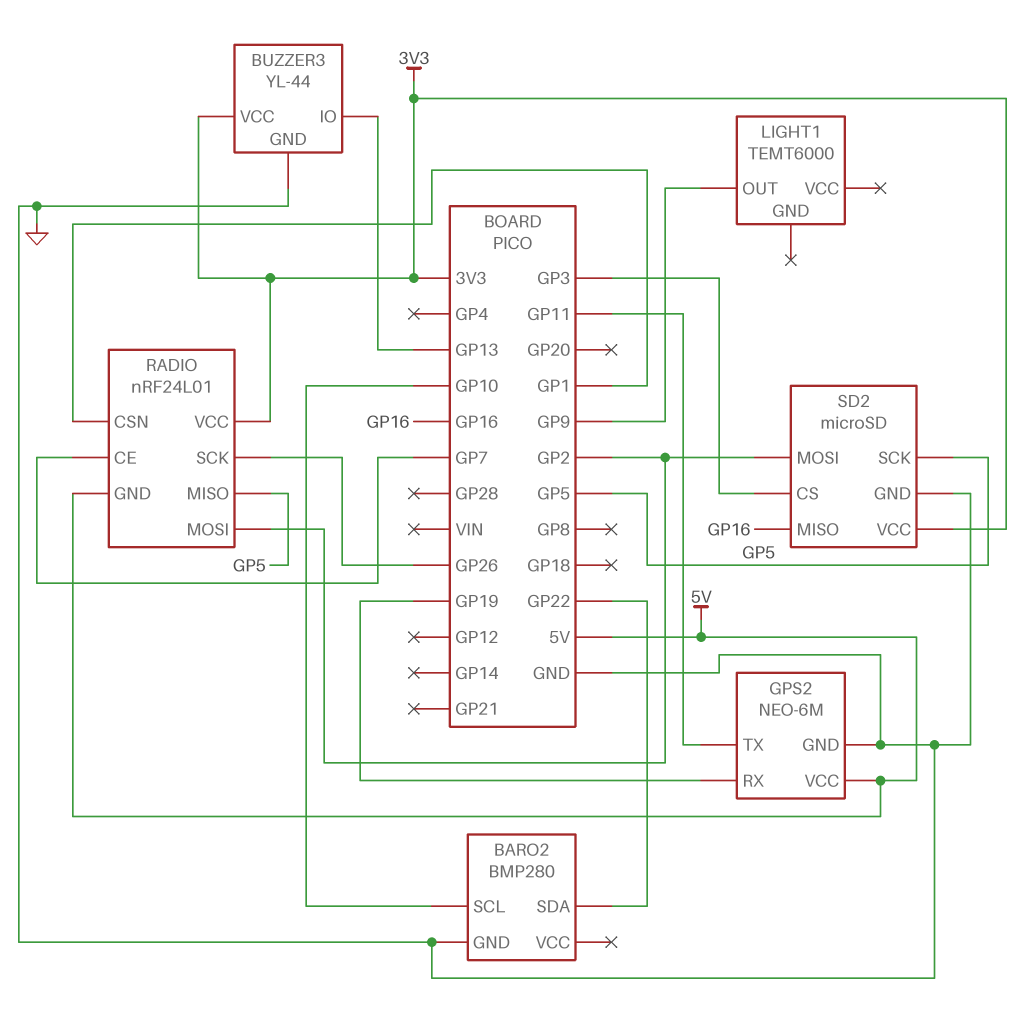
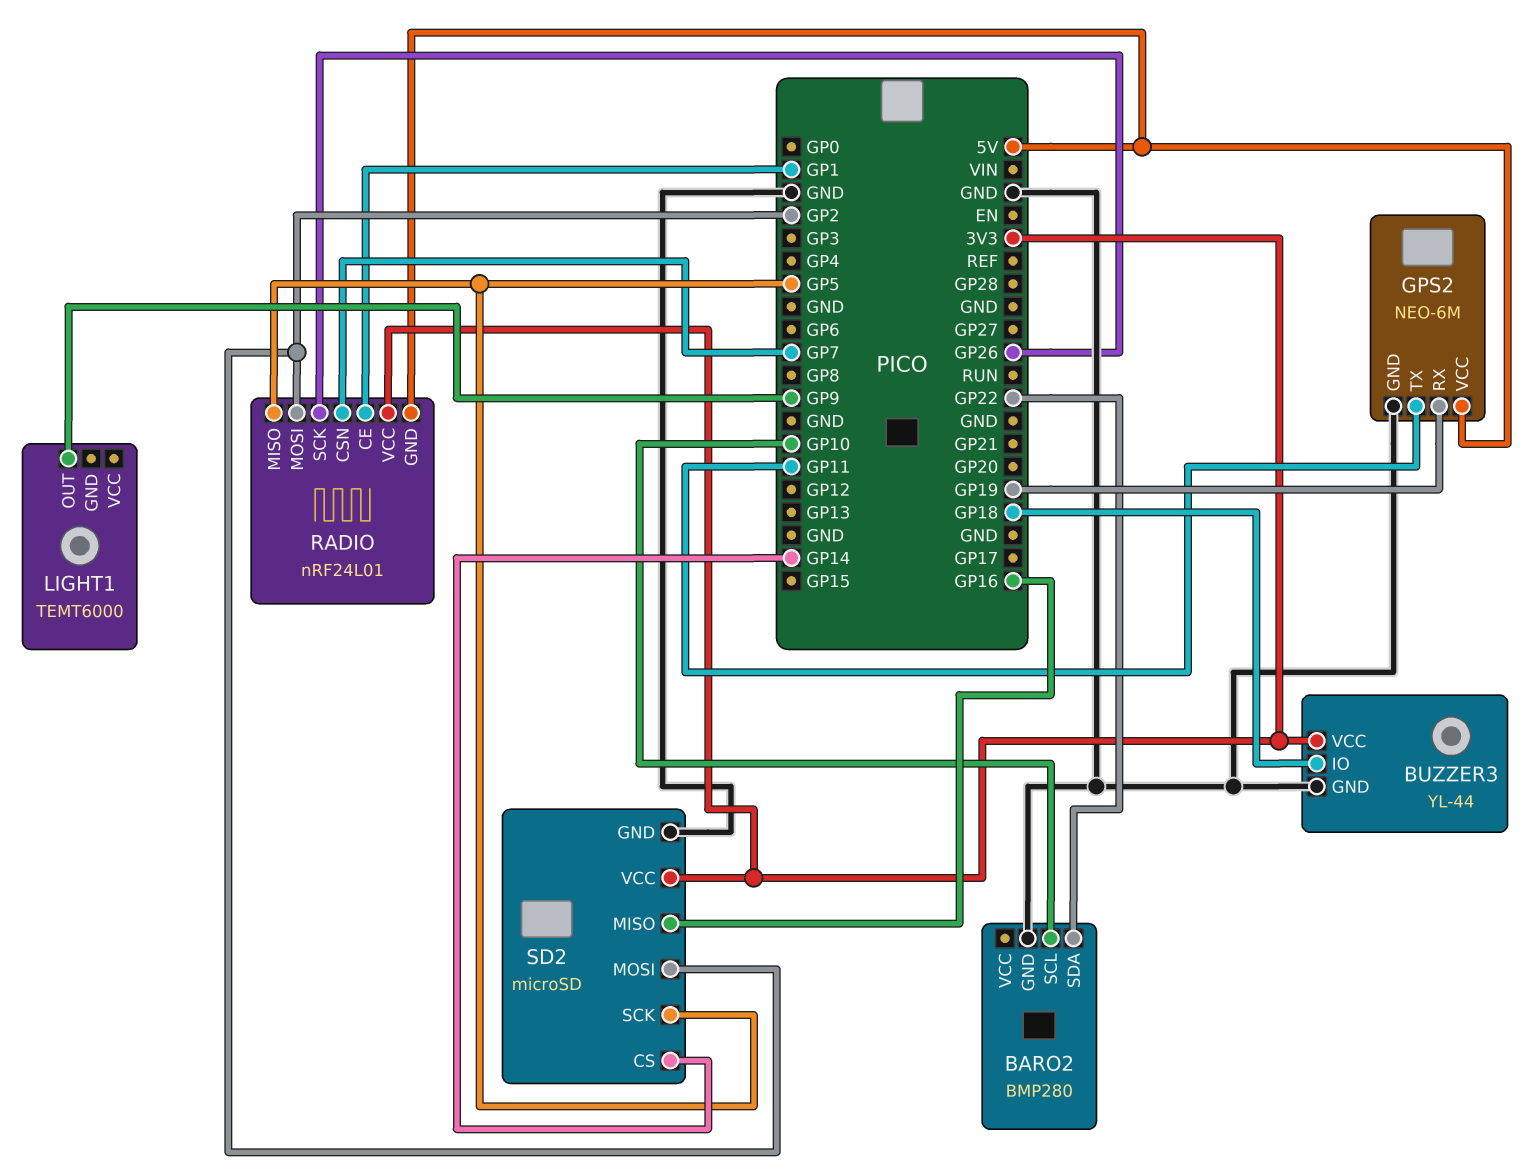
BUZZER3 pin IO: GP13 -> GP18
RADIO pin CE: GP7 -> GP1
RADIO pin CSN: GP1 -> GP7
SD2 pin CS: GP3 -> GP14

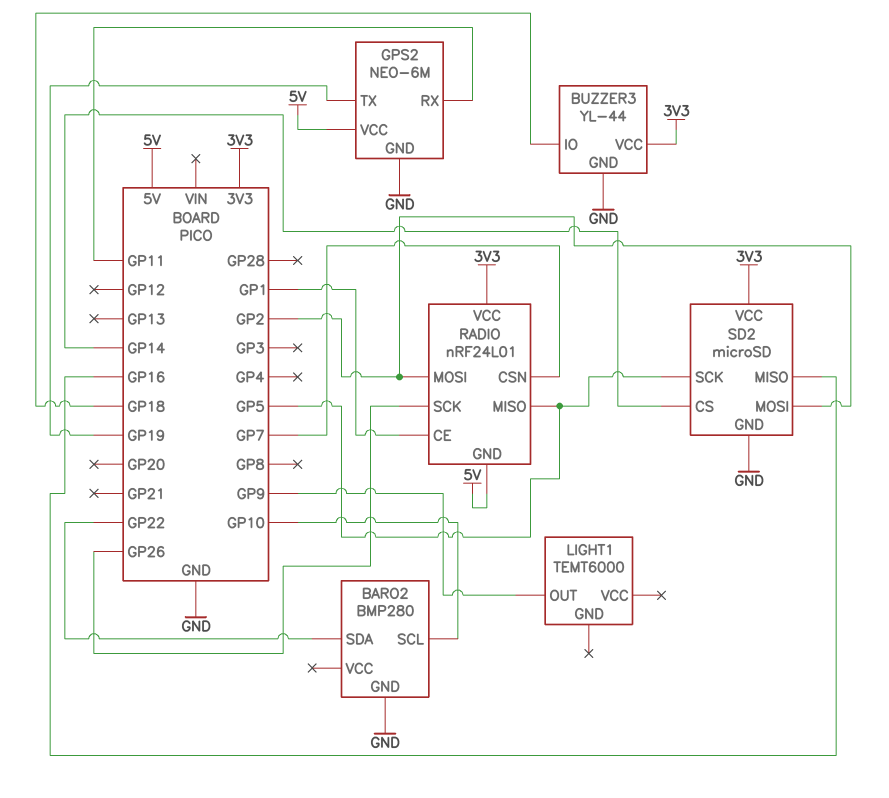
GPS2 pin RX: GP19 -> GP11
GPS2 pin TX: GP11 -> GP19

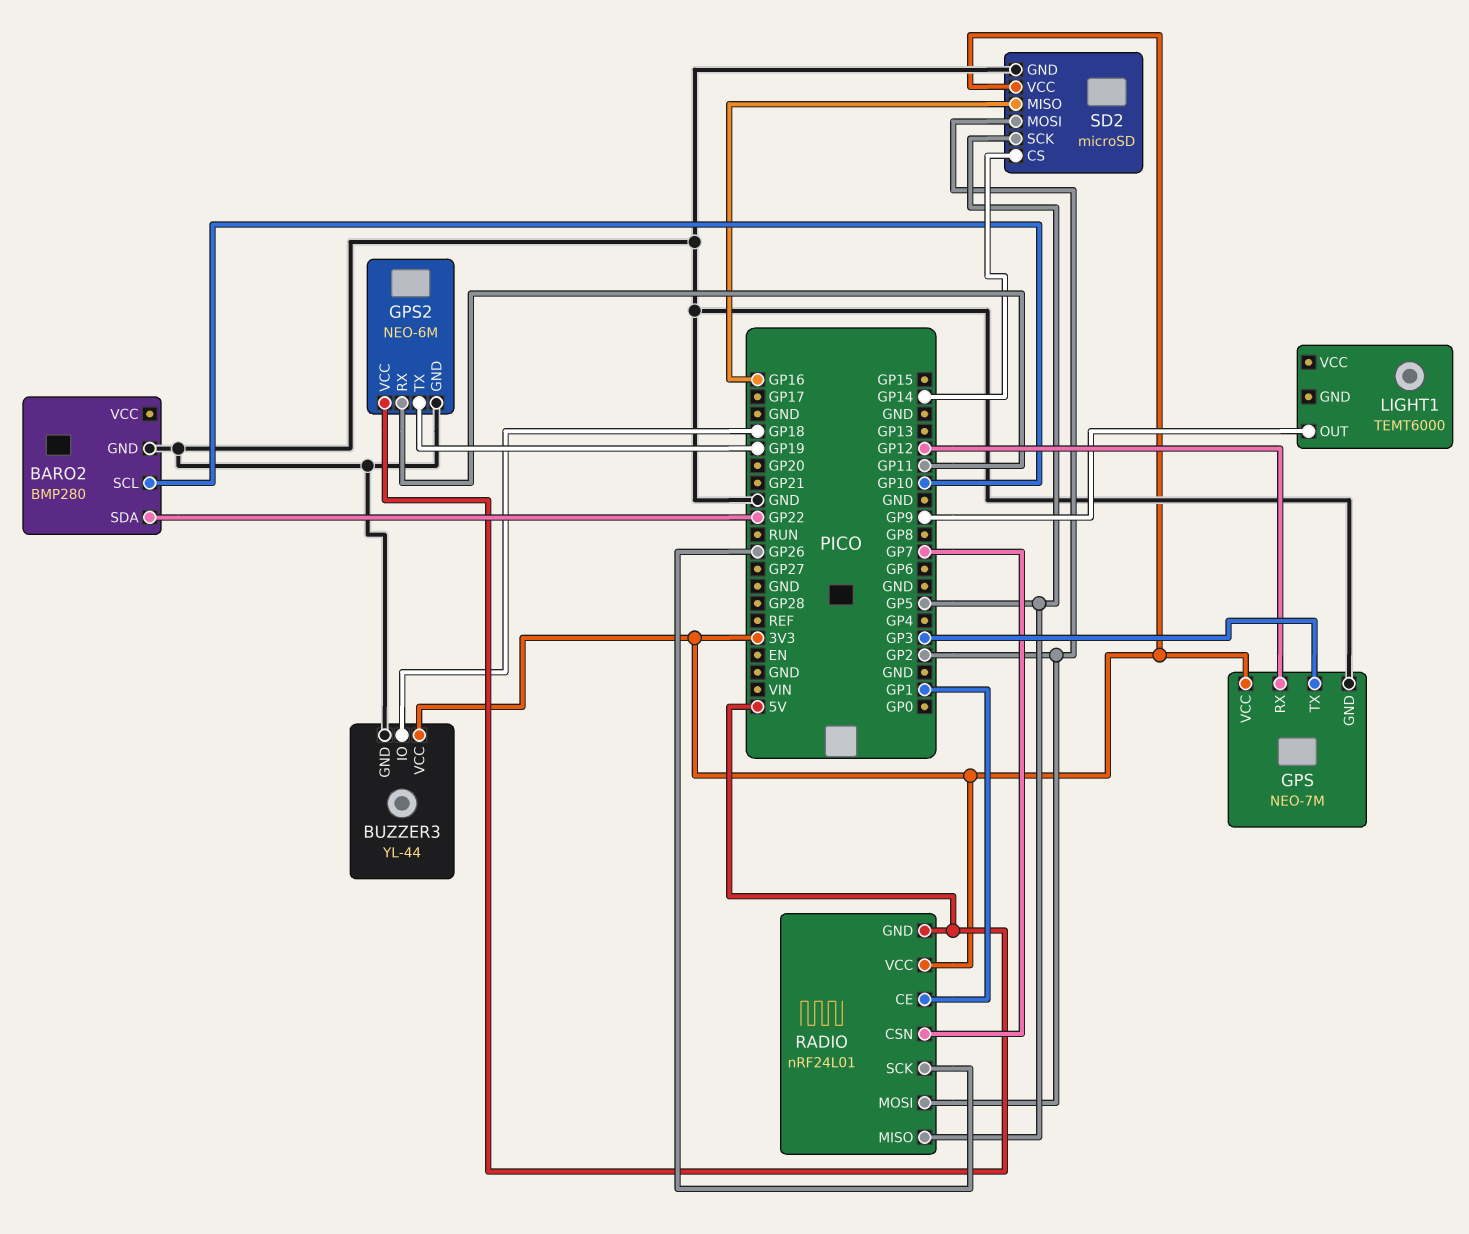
GPS: none -> NEO-7M
GPS pin GND: none -> GND
GPS pin RX: none -> GP12
GPS pin TX: none -> GP3
GPS pin VCC: none -> 3V3

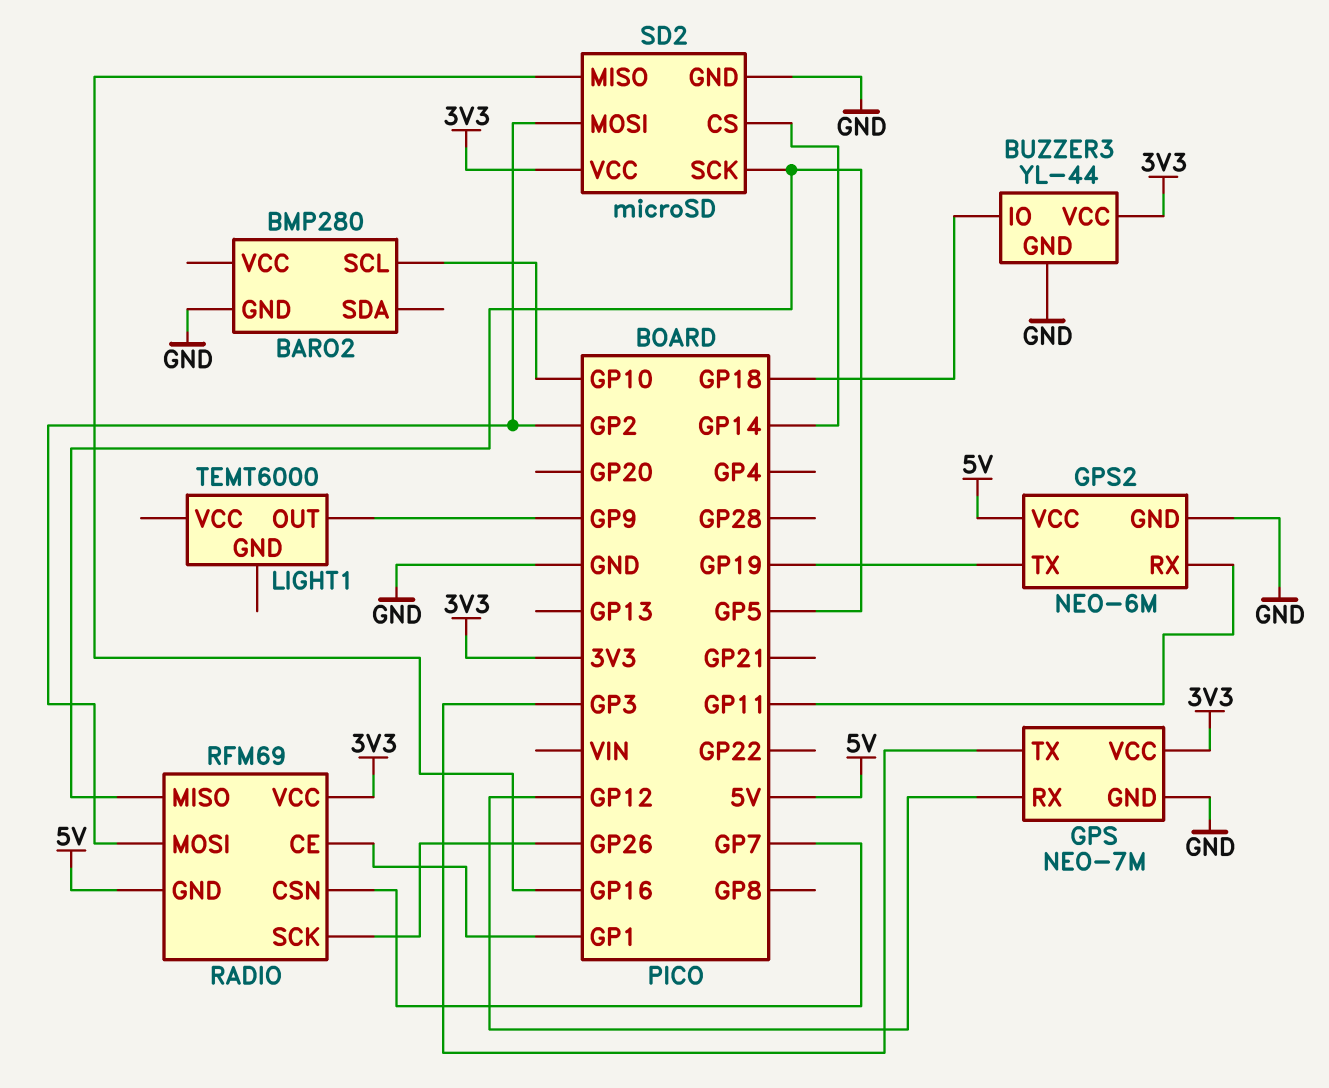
BARO2 pin SDA: GP22 -> none
RADIO: nRF24L01 -> RFM69

